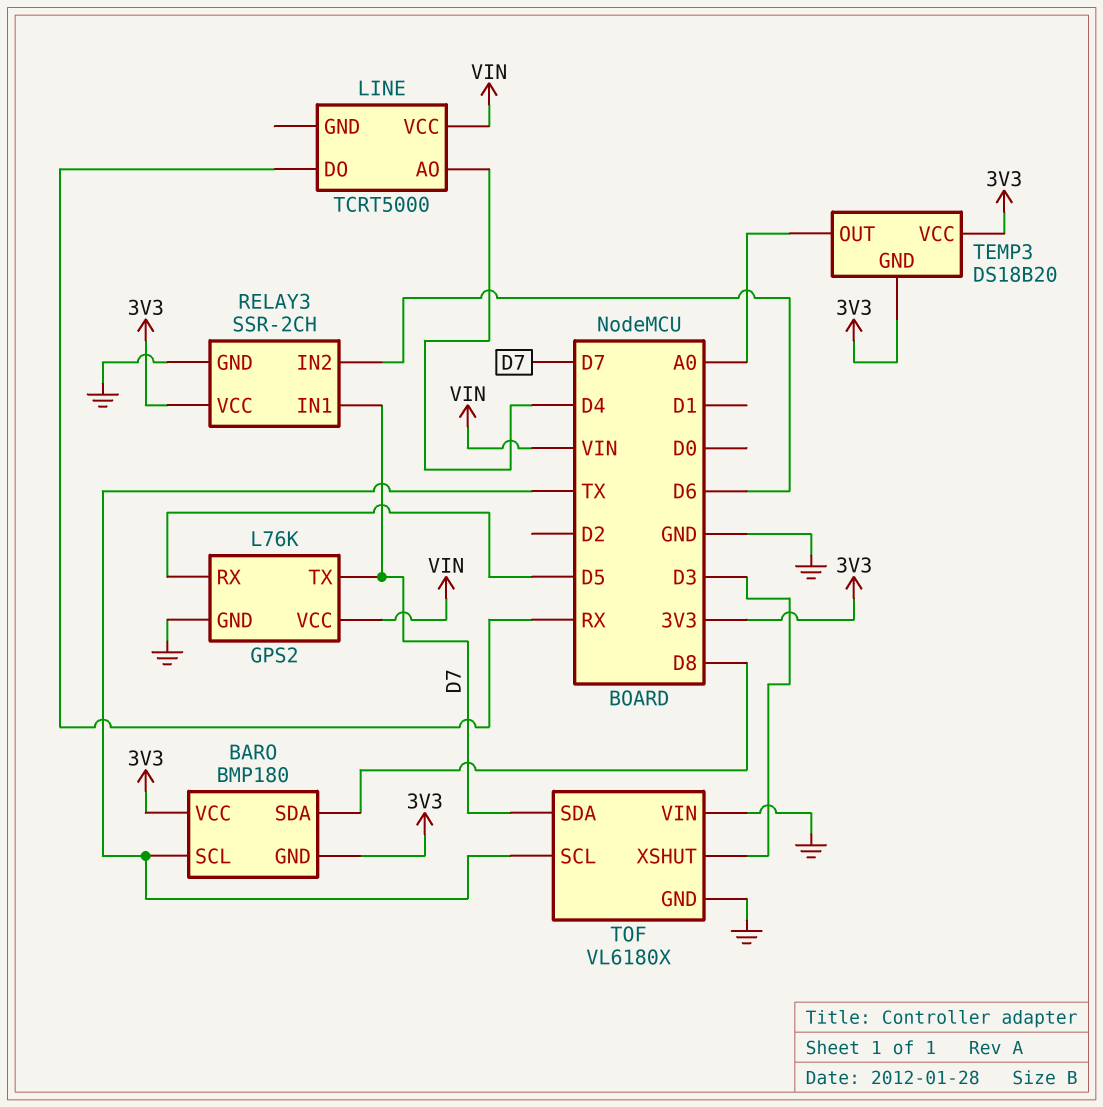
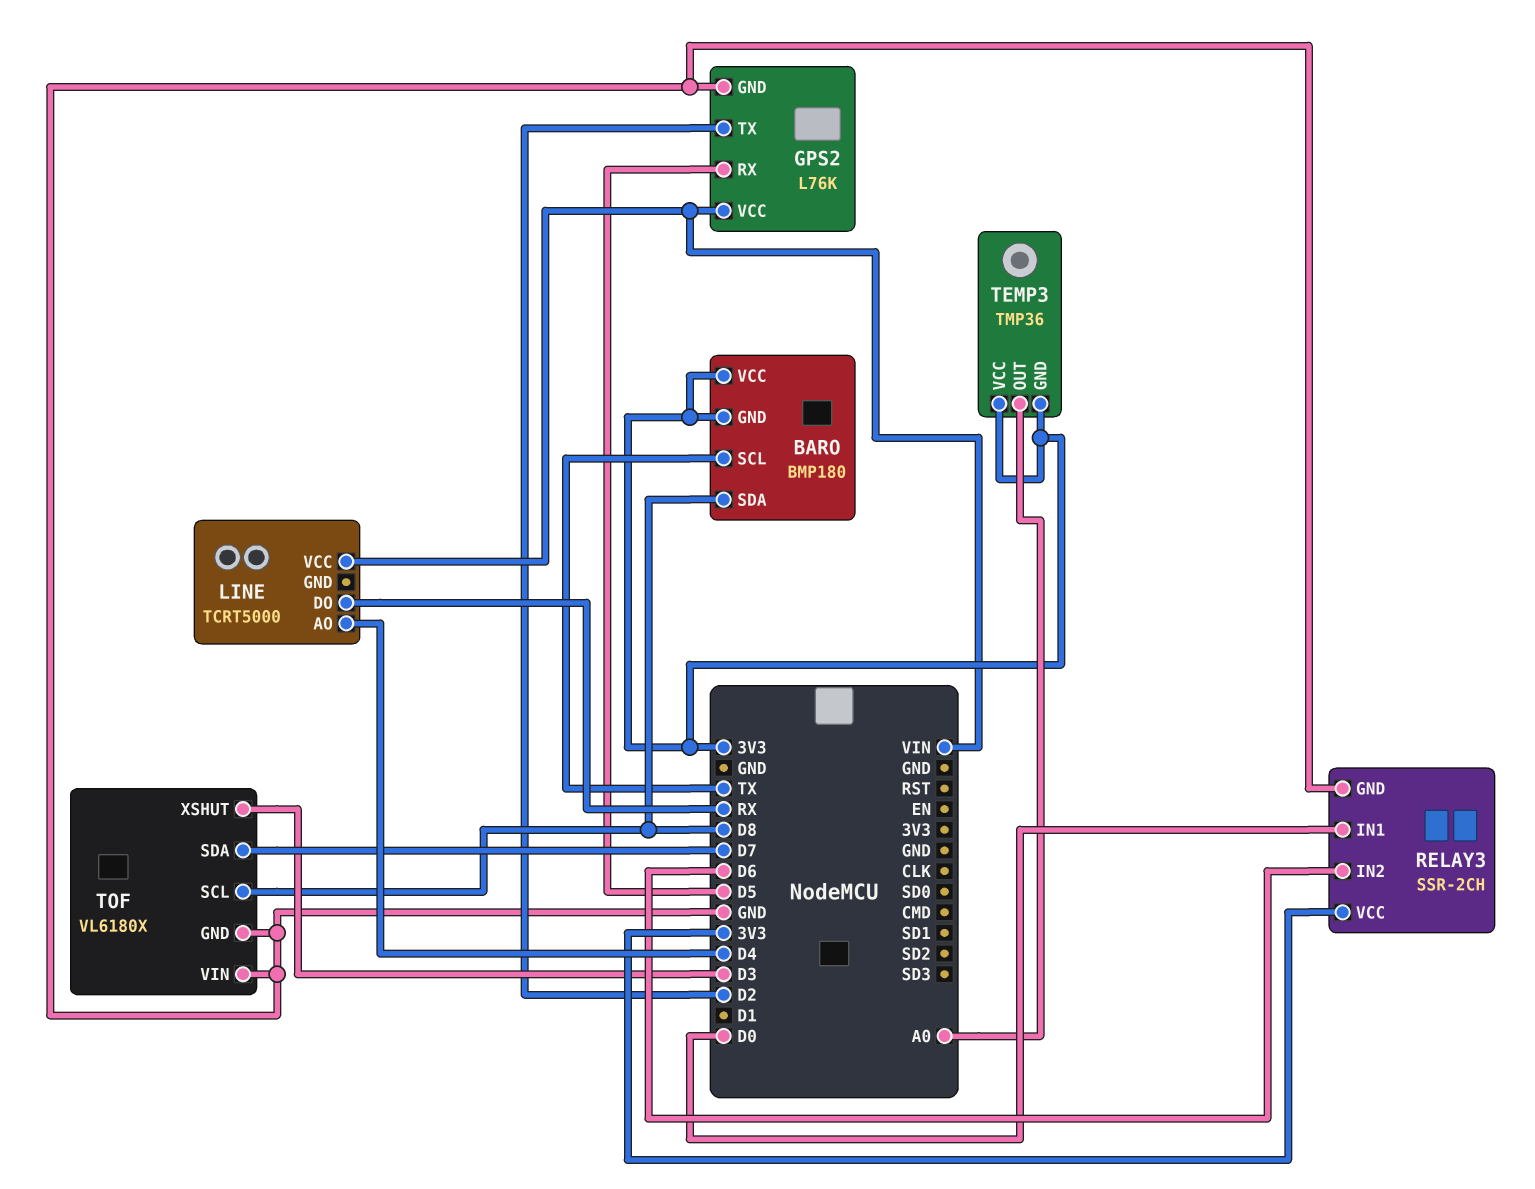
GPS2 pin TX: D7 -> D2
RELAY3 pin IN1: D7 -> D0
TEMP3: DS18B20 -> TMP36
TOF pin SCL: TX -> D8

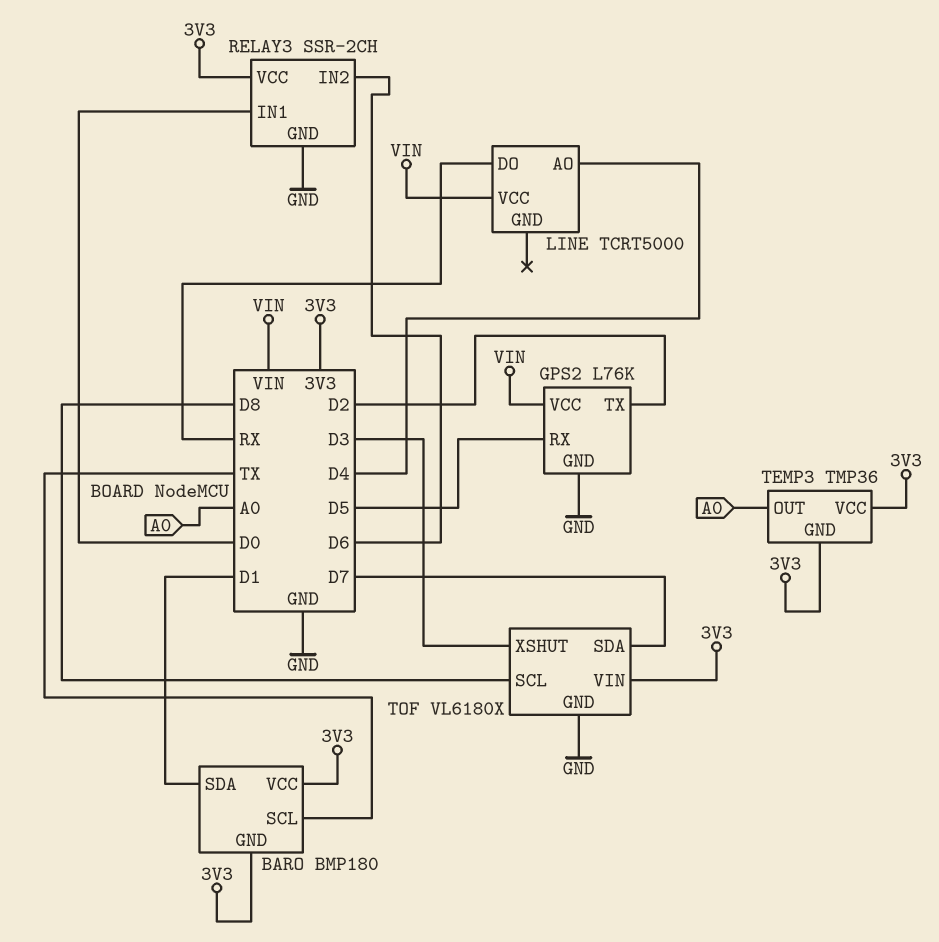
BARO pin SDA: D8 -> D1
TOF pin VIN: GND -> 3V3

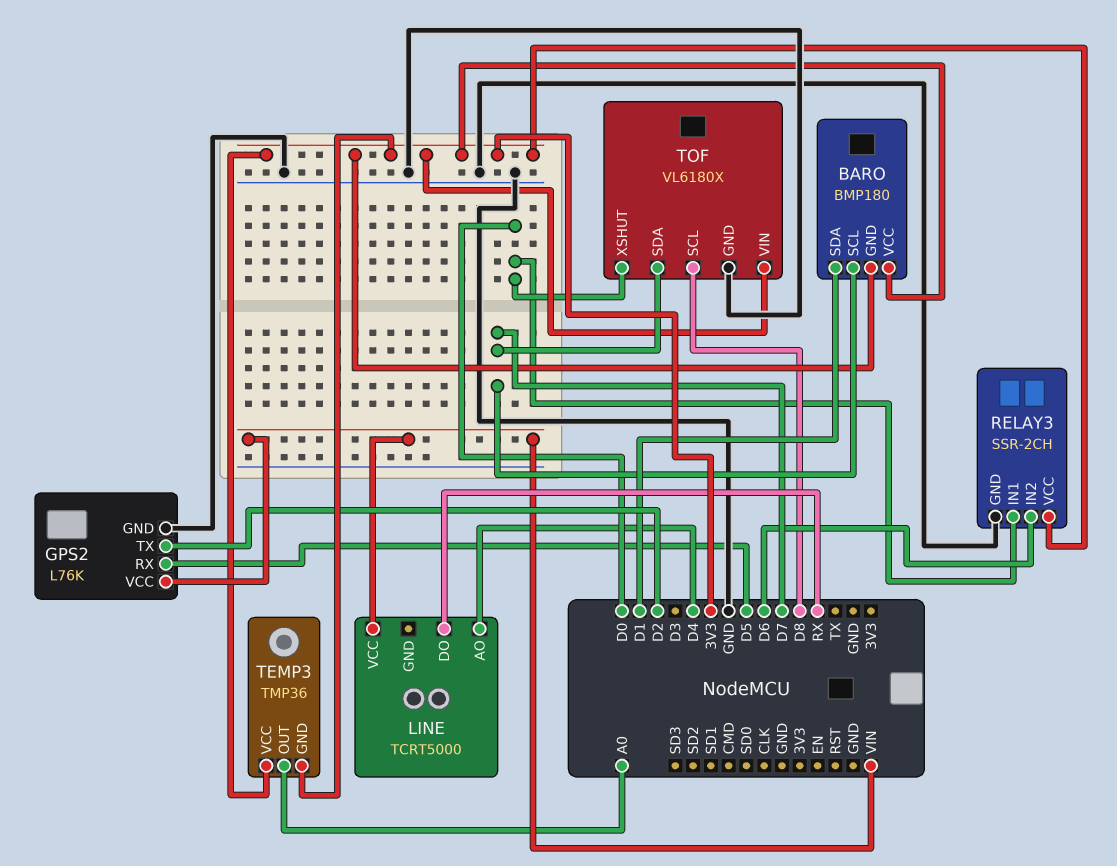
BARO pin SCL: TX -> D7
TOF pin XSHUT: D3 -> D0

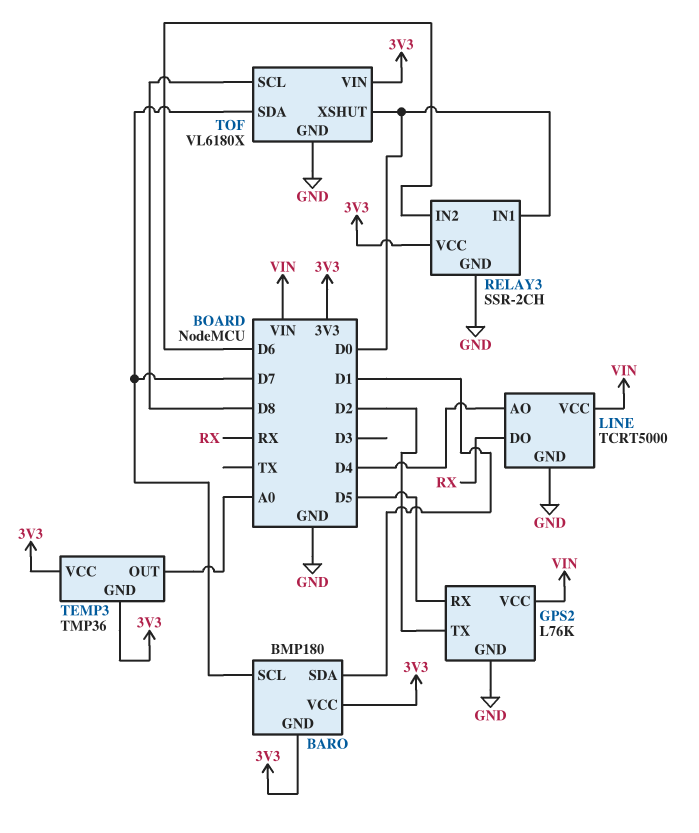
LINE pin GND: none -> GND

